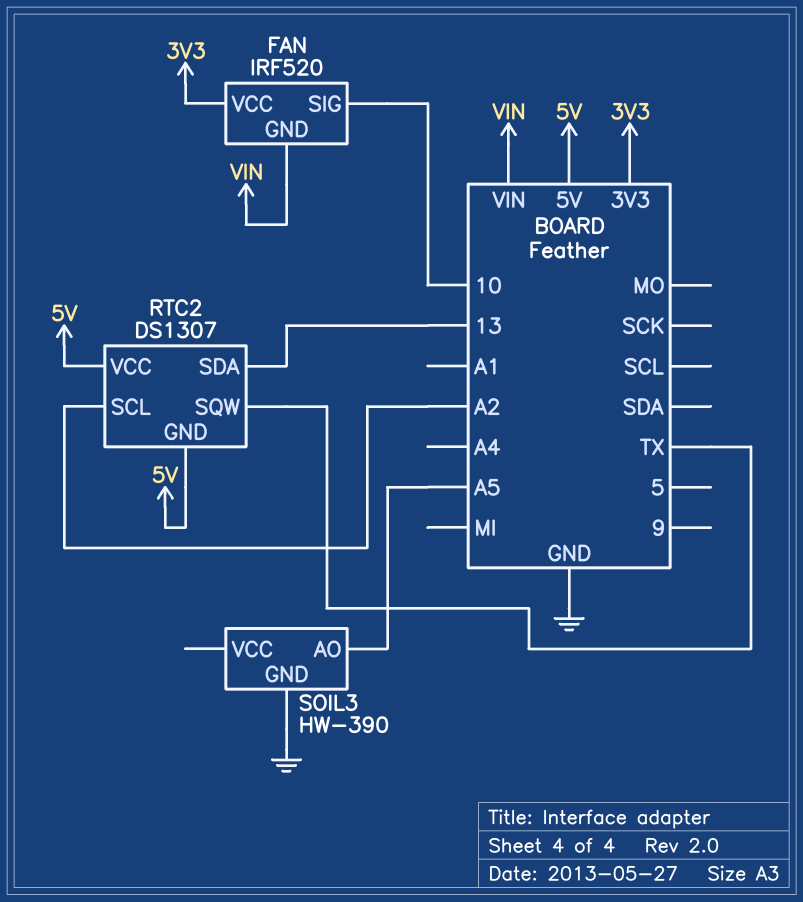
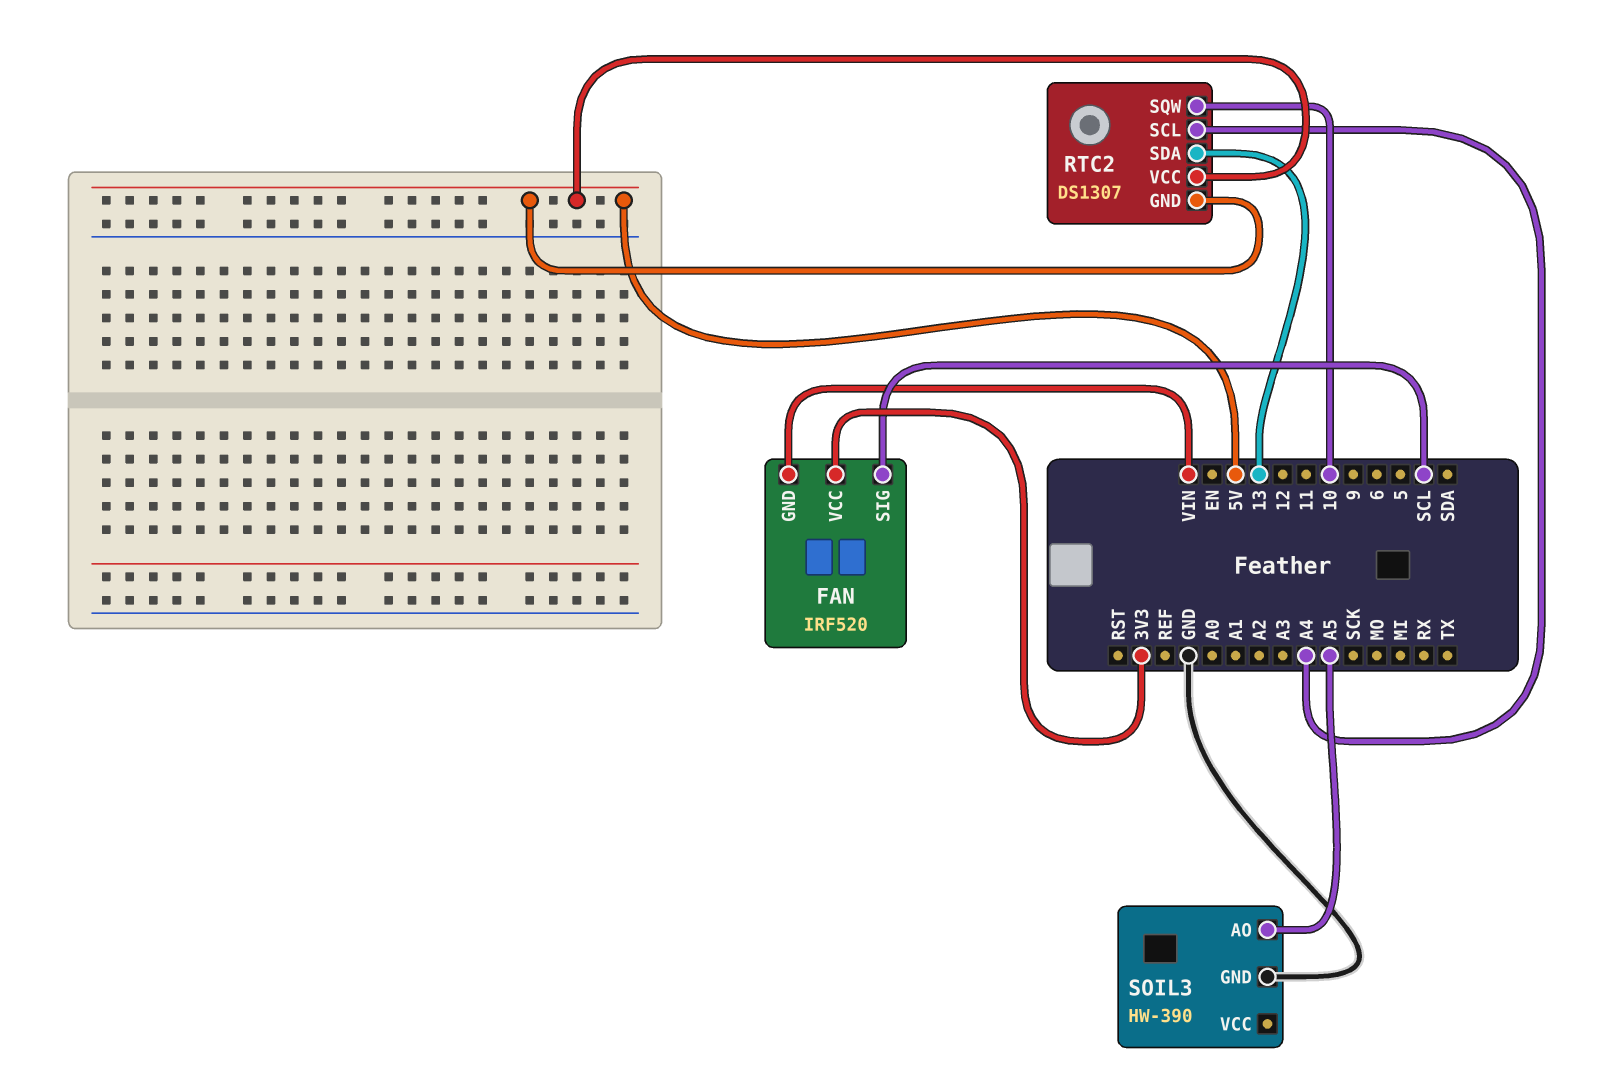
FAN pin SIG: 10 -> SCL
RTC2 pin SCL: A2 -> A4
RTC2 pin SQW: TX -> 10

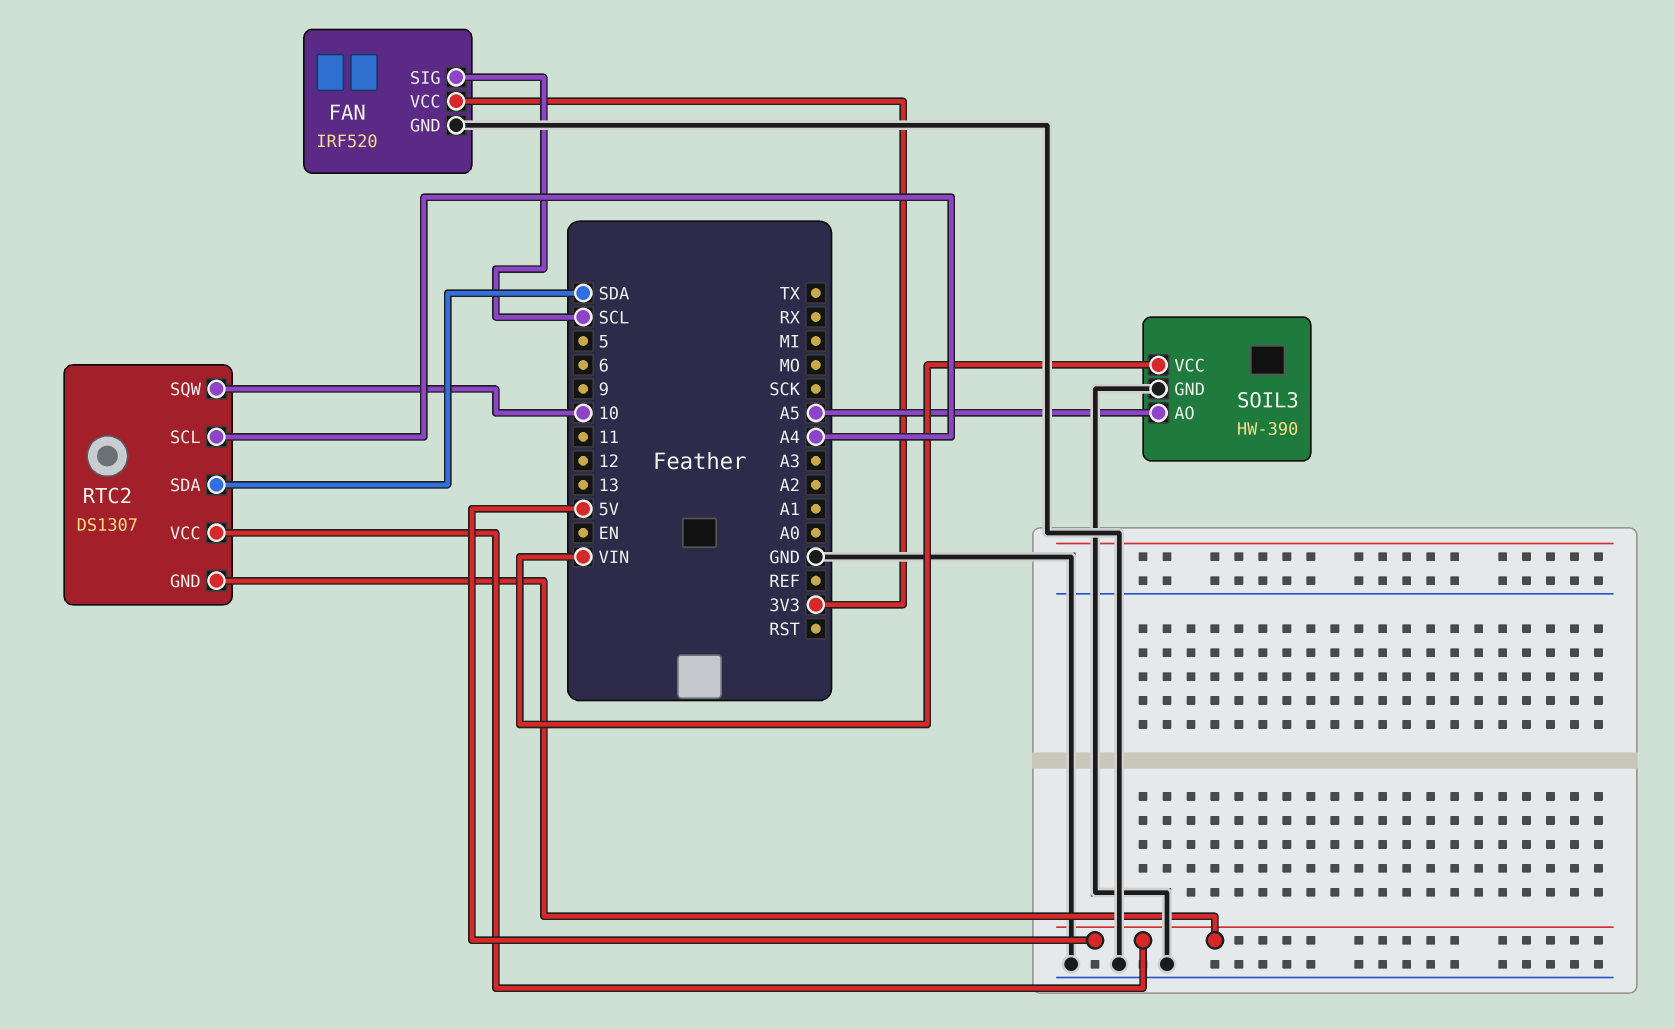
FAN pin GND: VIN -> GND
RTC2 pin SDA: 13 -> SDA
SOIL3 pin VCC: none -> VIN

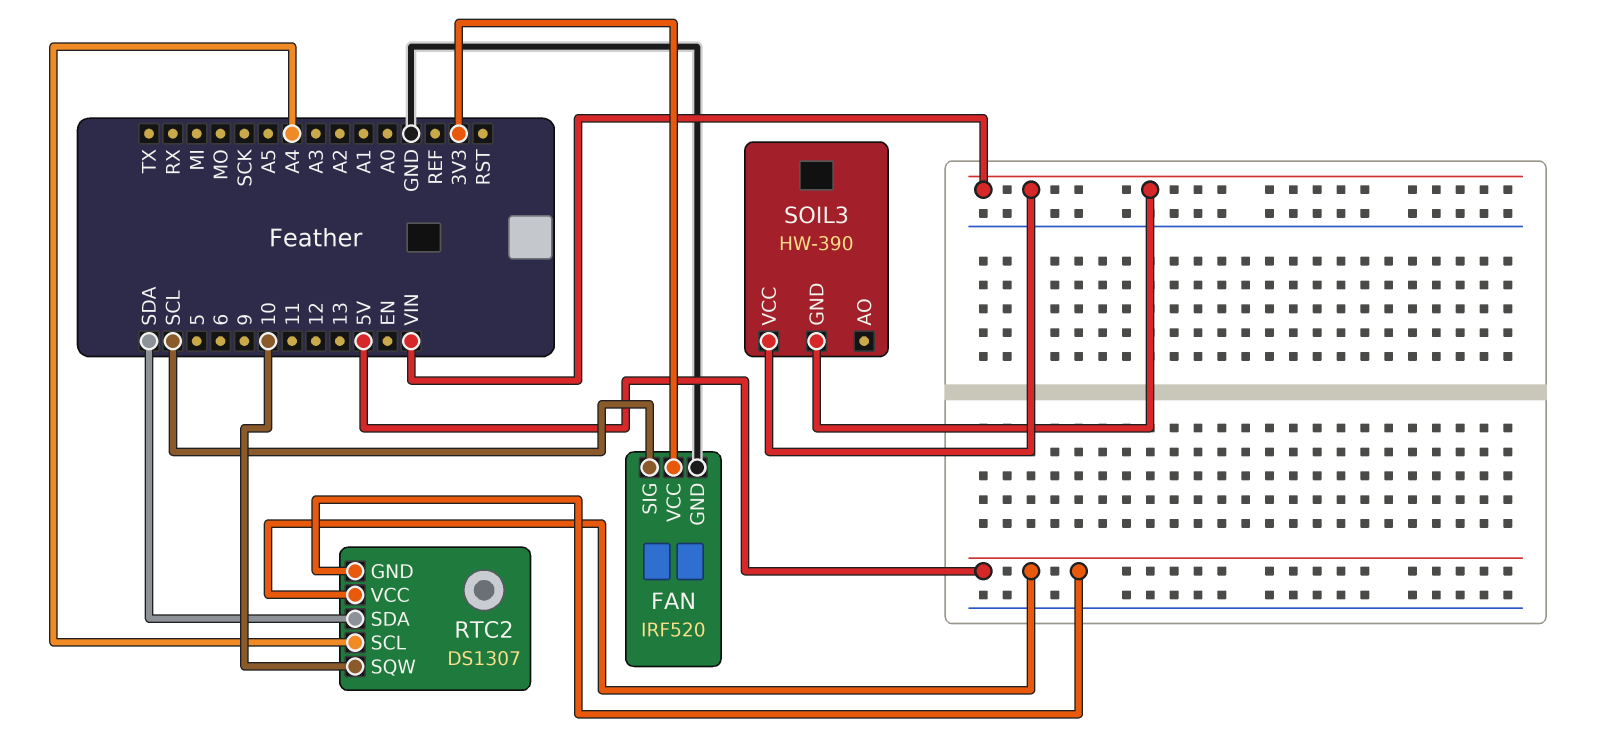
SOIL3 pin AO: A5 -> none
SOIL3 pin GND: GND -> VIN

